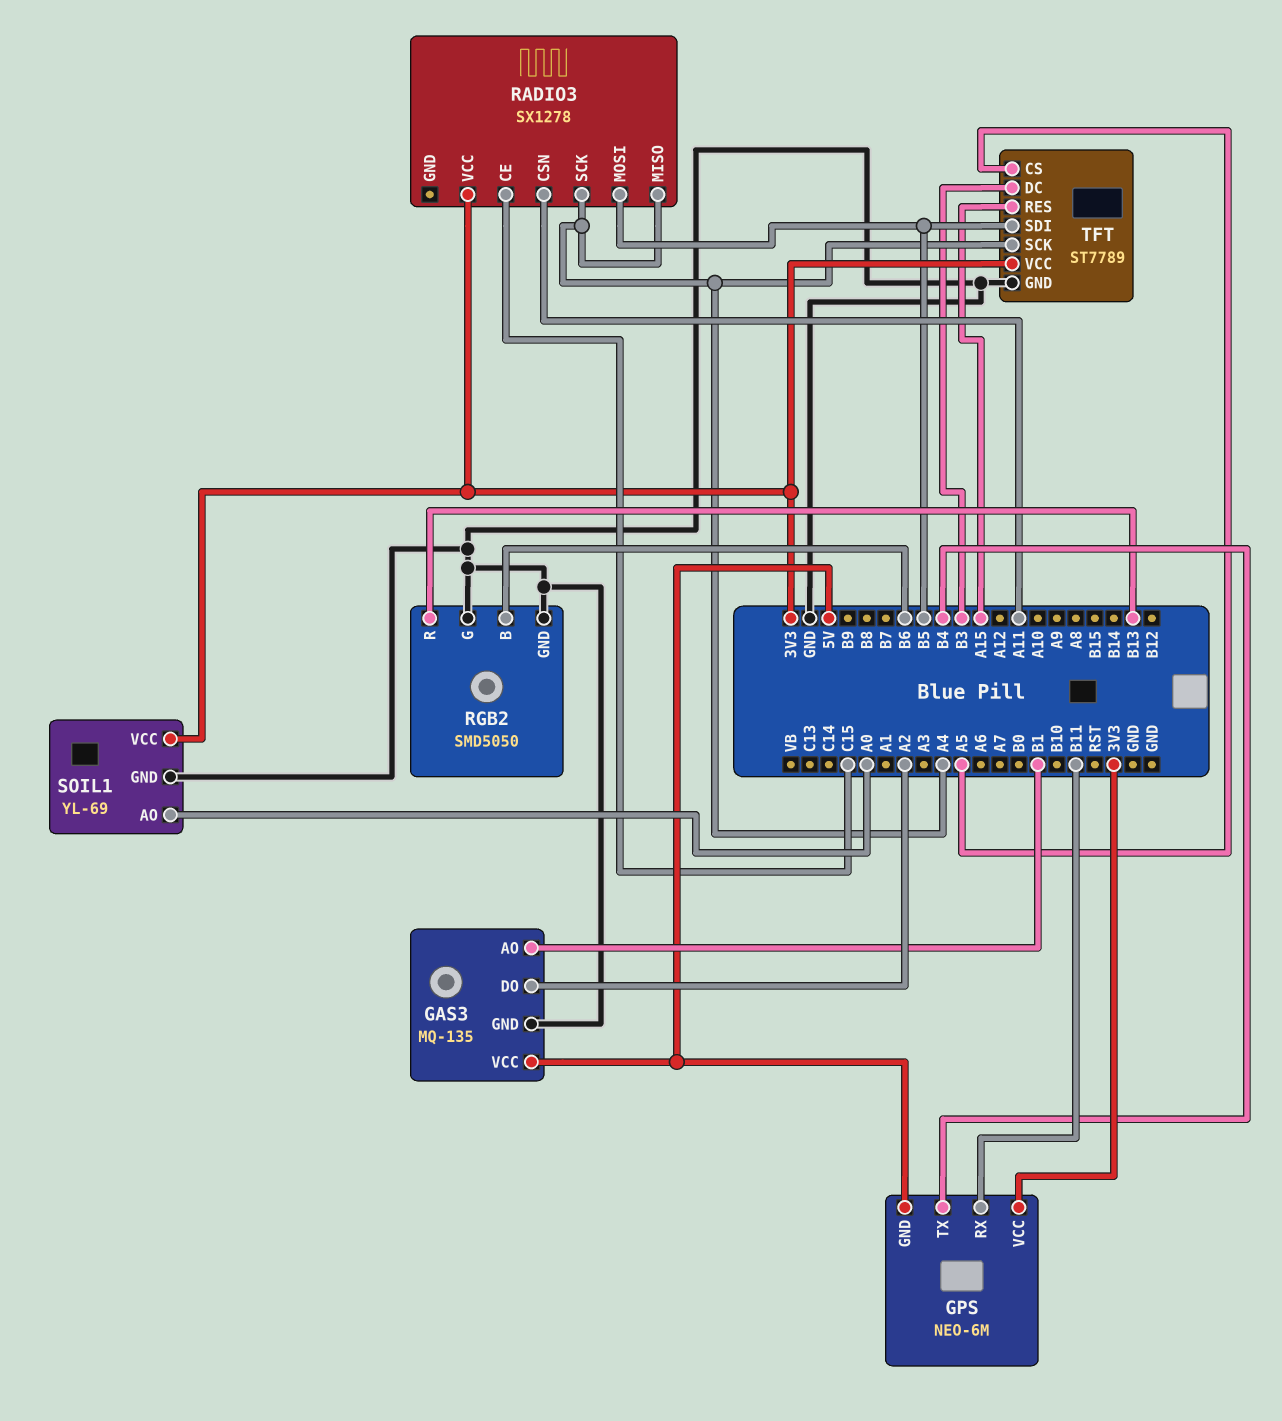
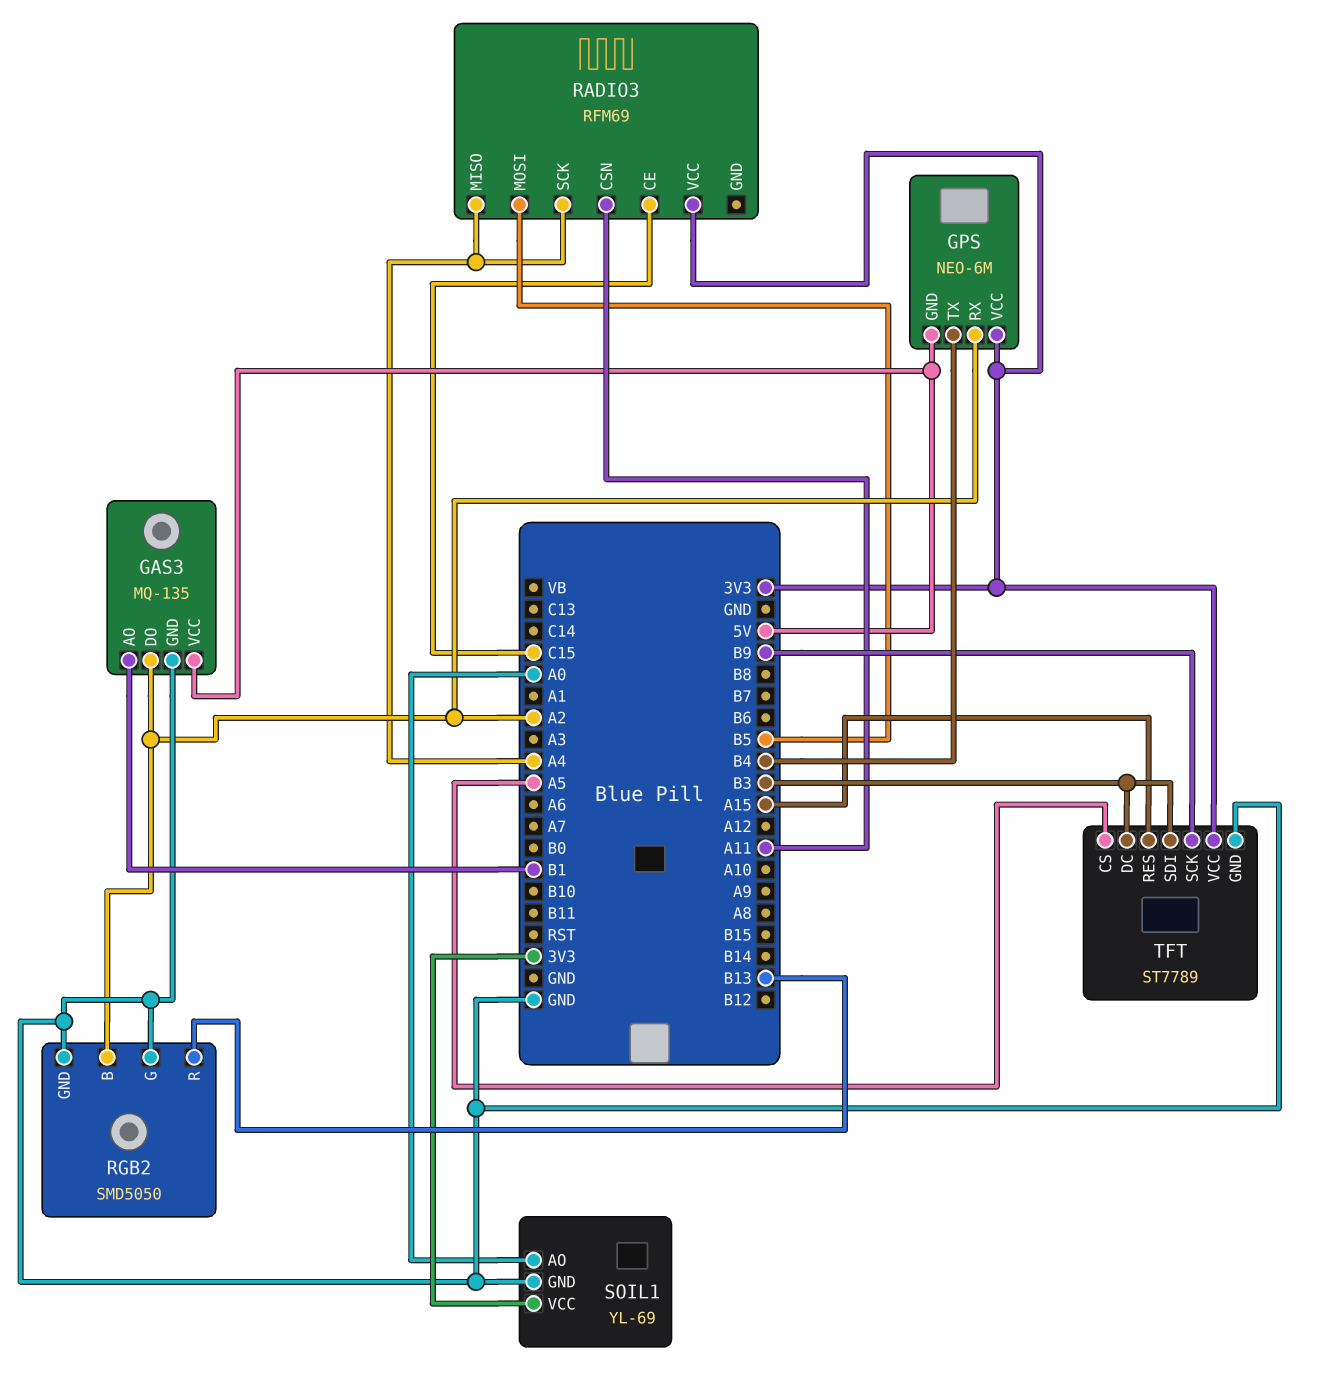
GPS pin RX: B11 -> A2
RADIO3: SX1278 -> RFM69
RGB2 pin B: B6 -> A2
TFT pin SCK: A4 -> B9
TFT pin SDI: B5 -> B3

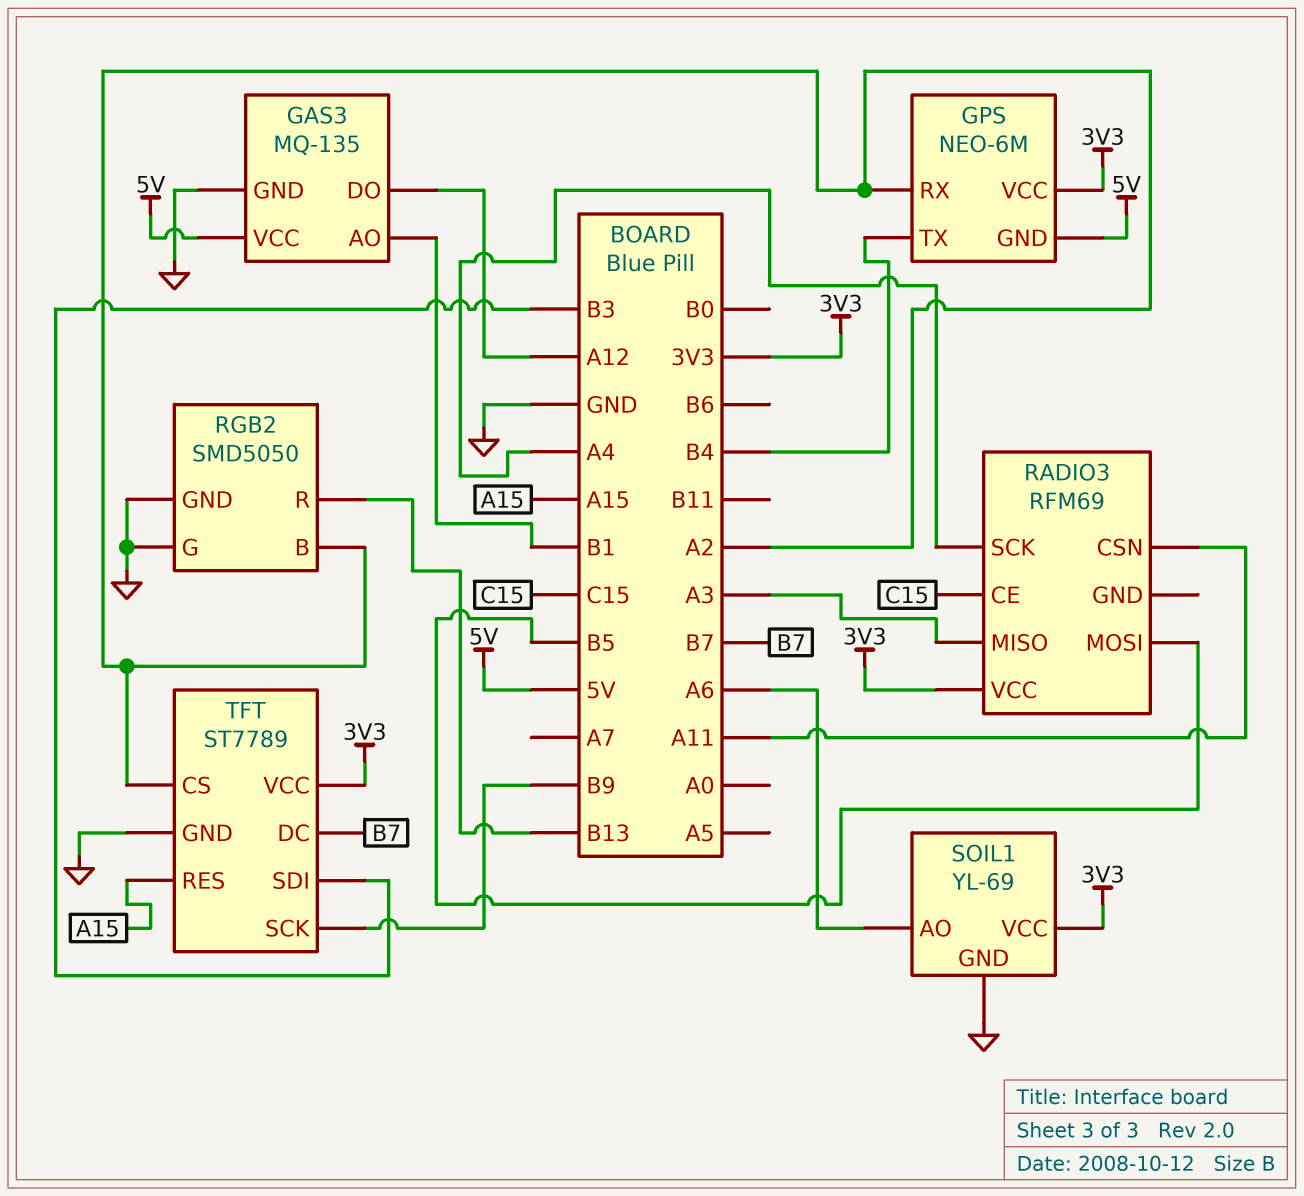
GAS3 pin DO: A2 -> A12
RADIO3 pin MISO: A4 -> A3
SOIL1 pin AO: A0 -> A6
TFT pin CS: A5 -> A2
TFT pin DC: B3 -> B7

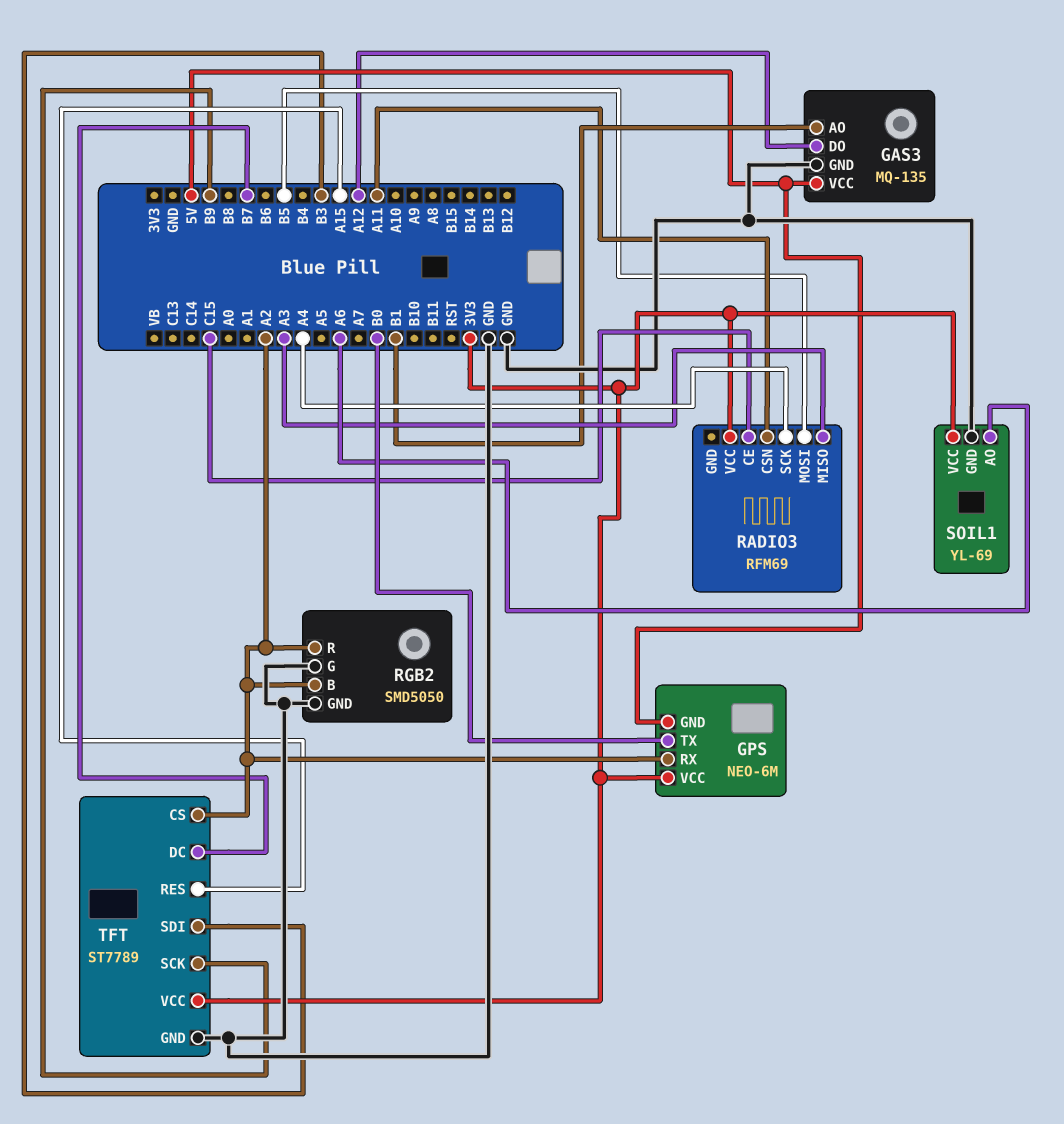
GPS pin TX: B4 -> B0
RGB2 pin R: B13 -> A2

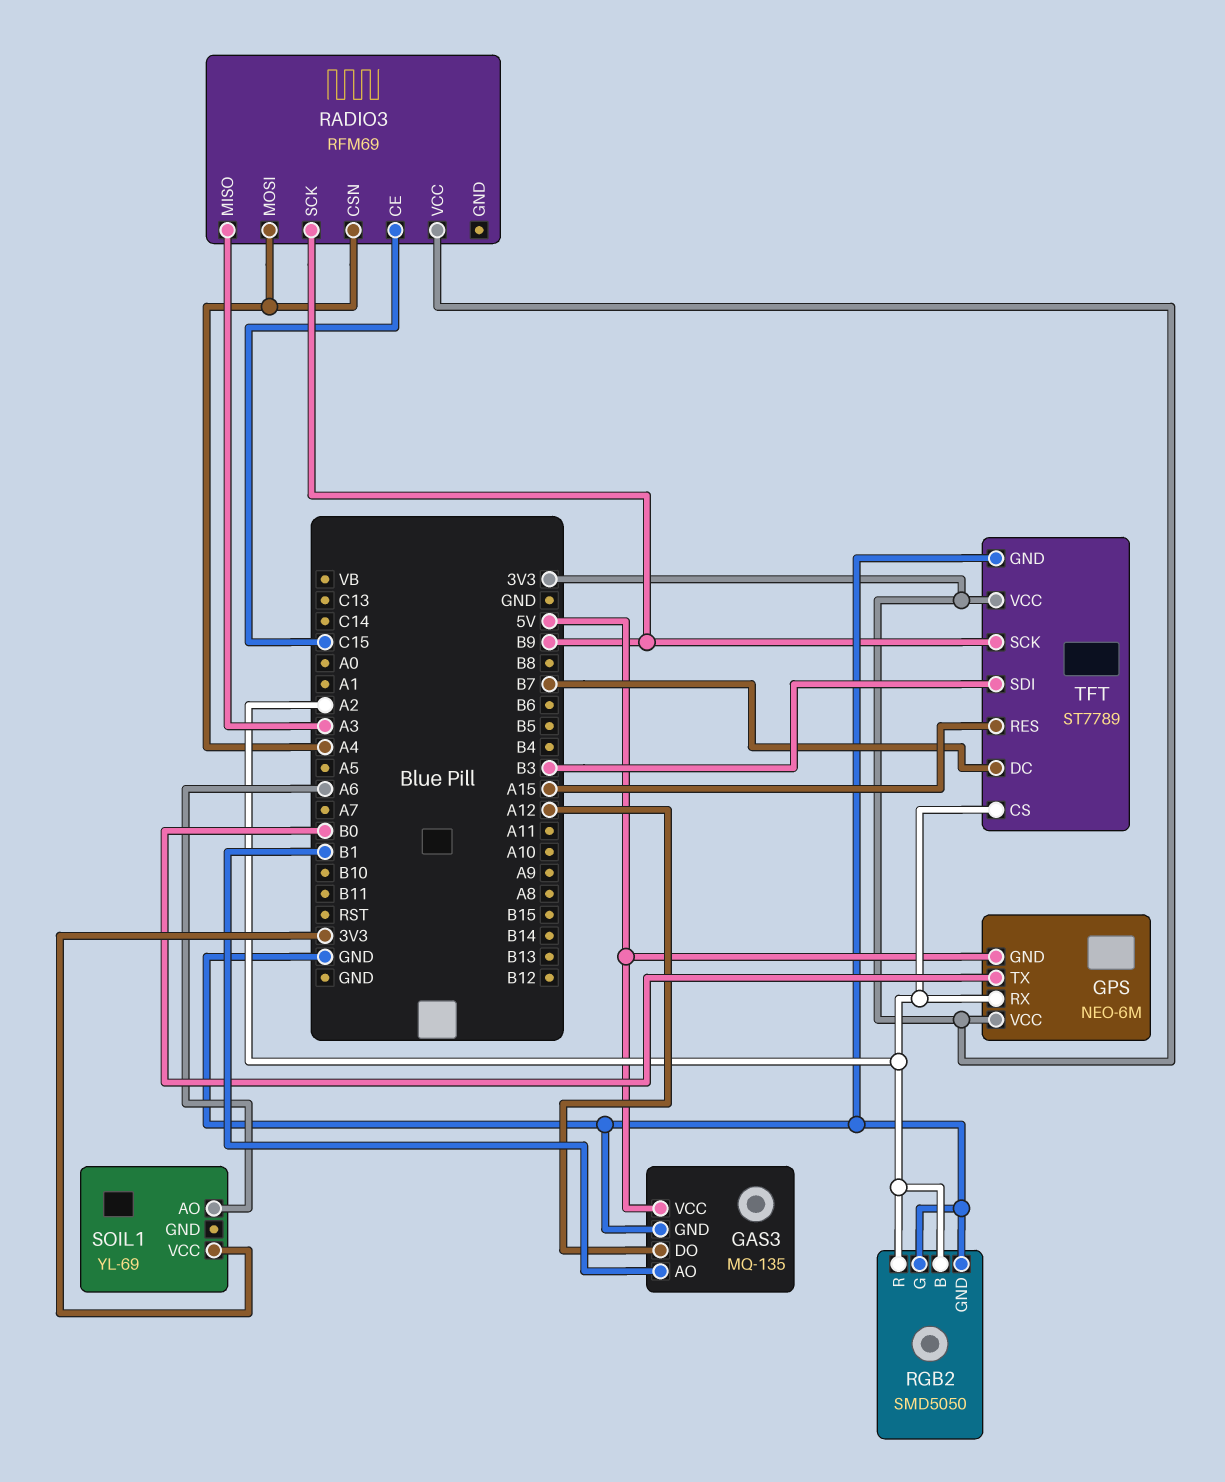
RADIO3 pin CSN: A11 -> A4
RADIO3 pin MOSI: B5 -> A4
RADIO3 pin SCK: A4 -> B9
SOIL1 pin GND: GND -> none

